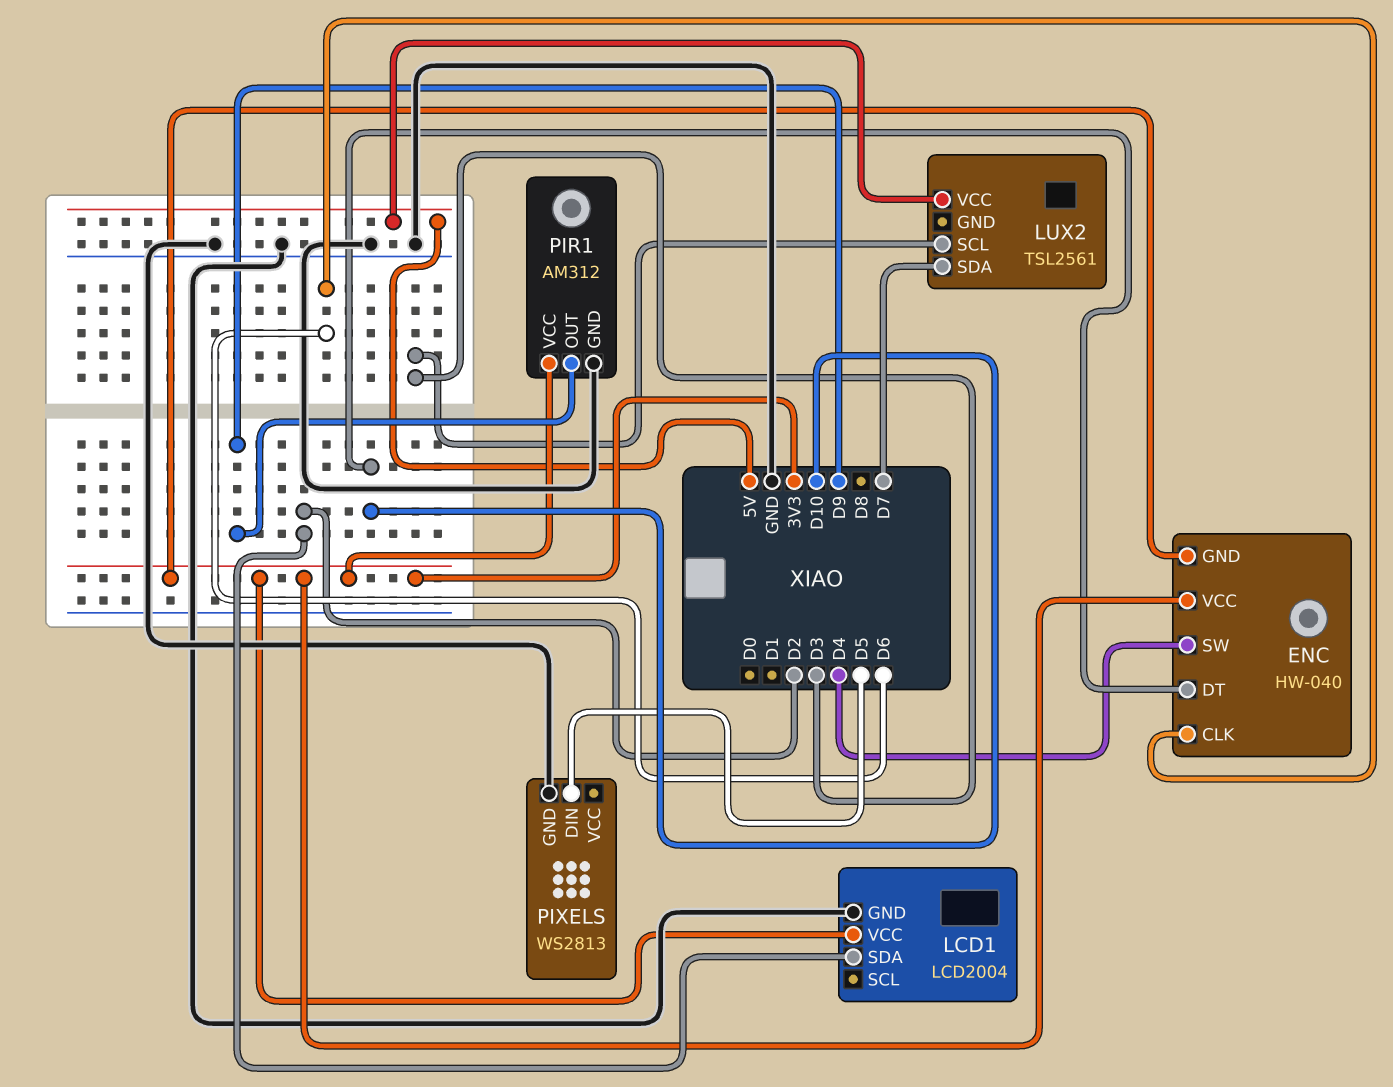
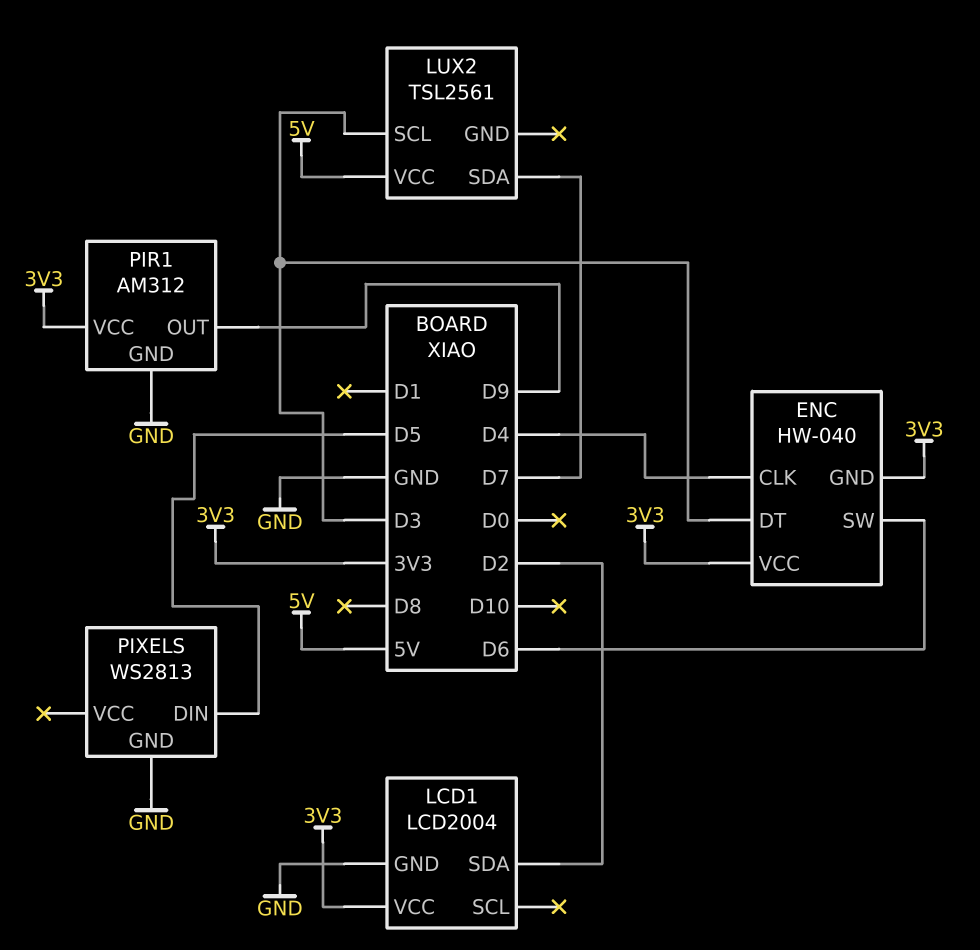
ENC pin CLK: D6 -> D4
ENC pin DT: D10 -> D3
ENC pin SW: D4 -> D6

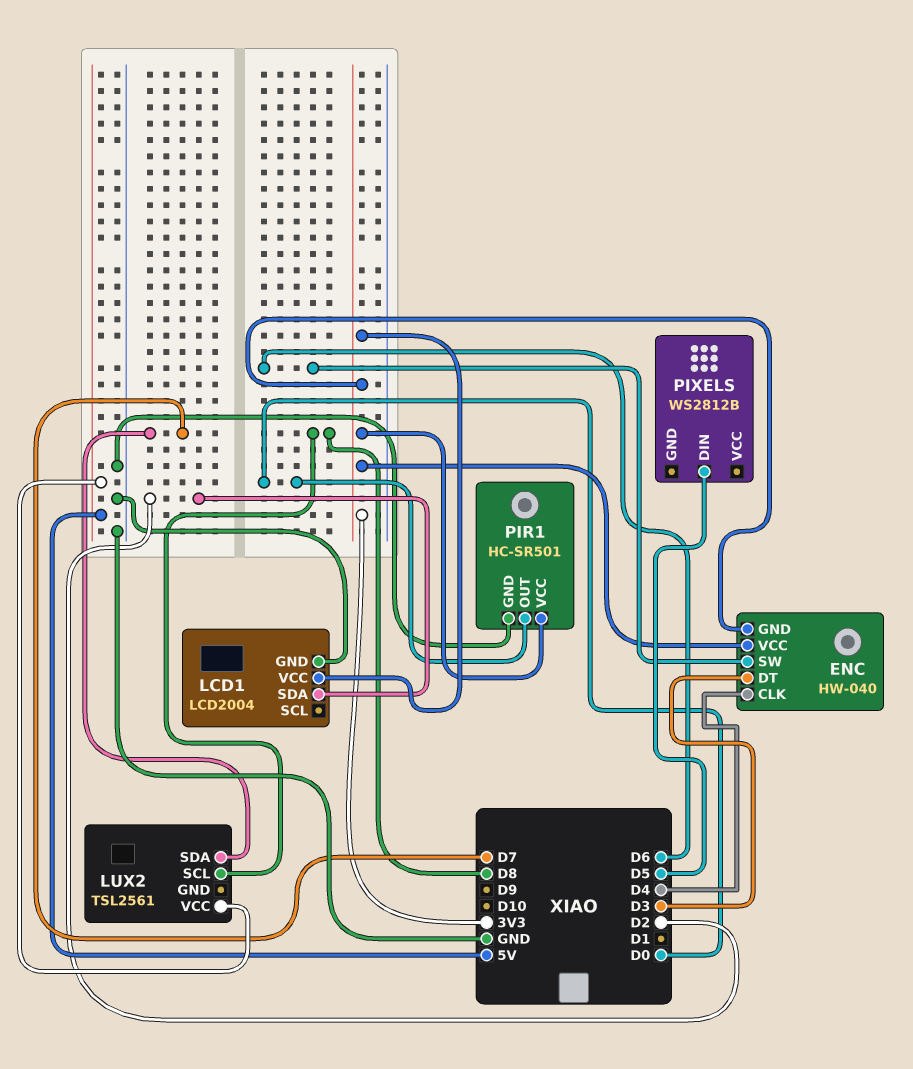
LUX2 pin SCL: D3 -> D8
PIR1: AM312 -> HC-SR501
PIR1 pin OUT: D9 -> D0
PIXELS: WS2813 -> WS2812B
PIXELS pin GND: GND -> none

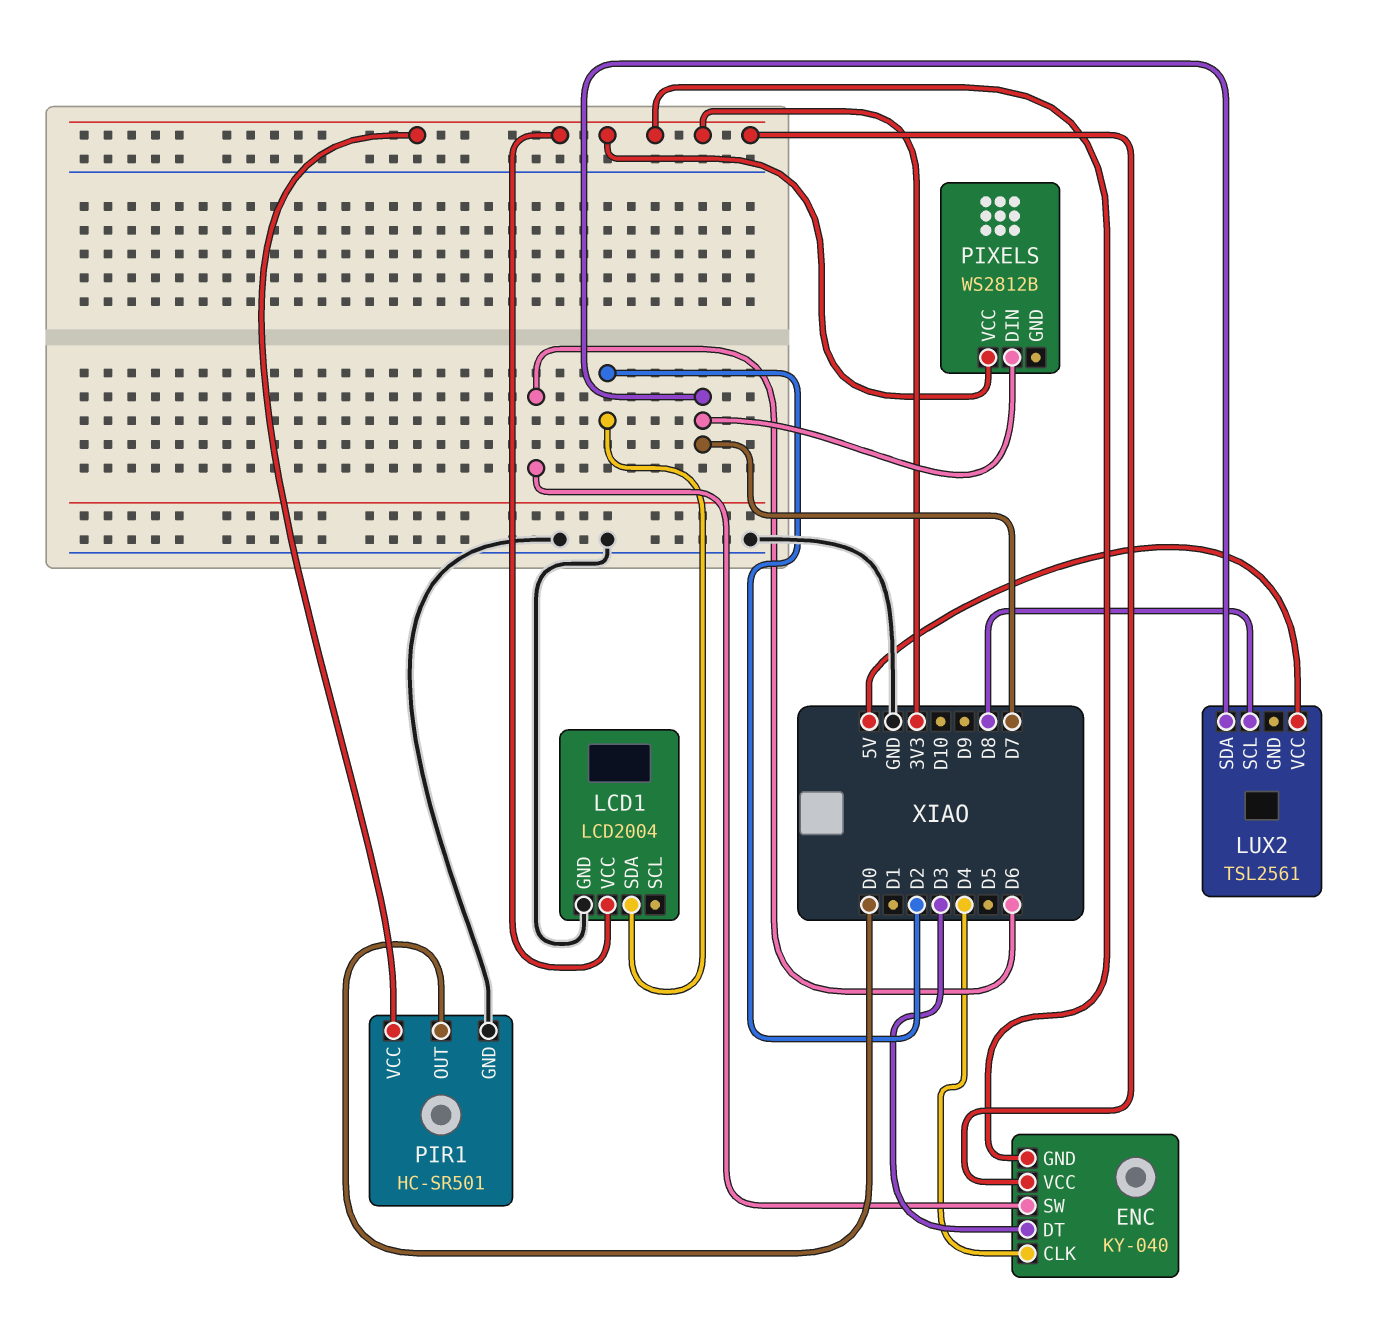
ENC: HW-040 -> KY-040
PIXELS pin DIN: D5 -> D7
PIXELS pin VCC: none -> 3V3

